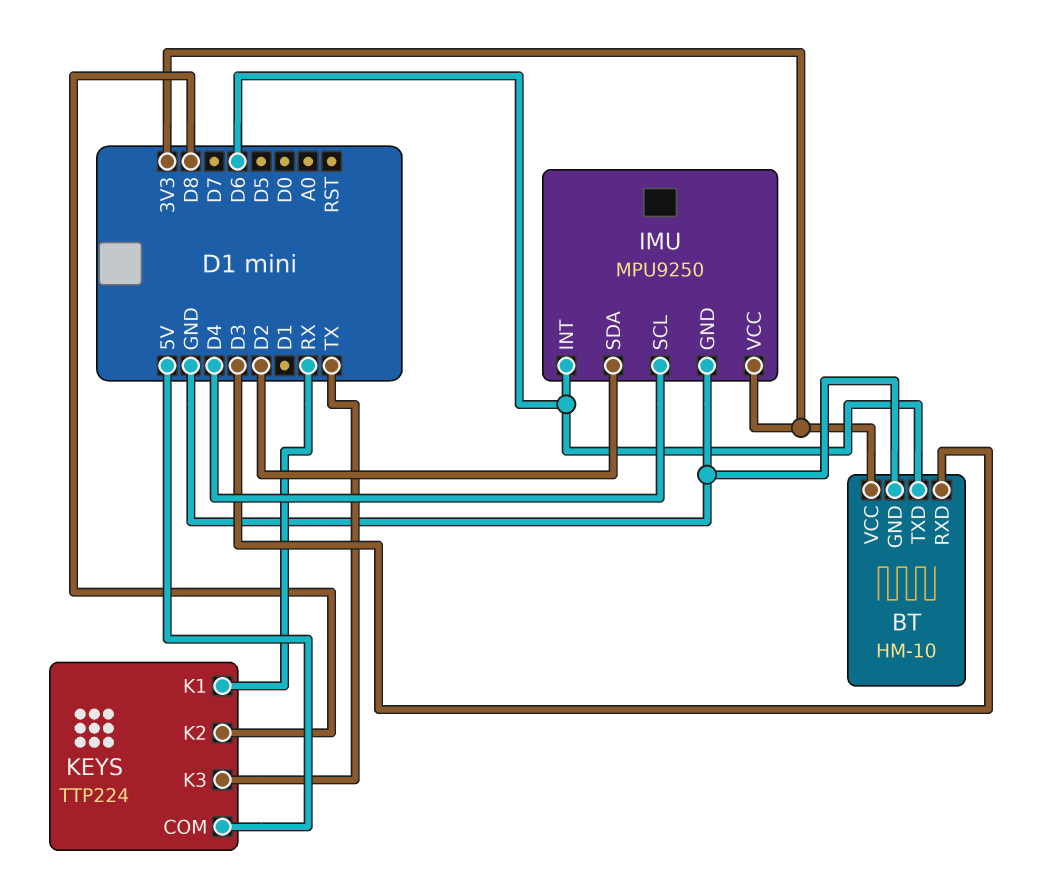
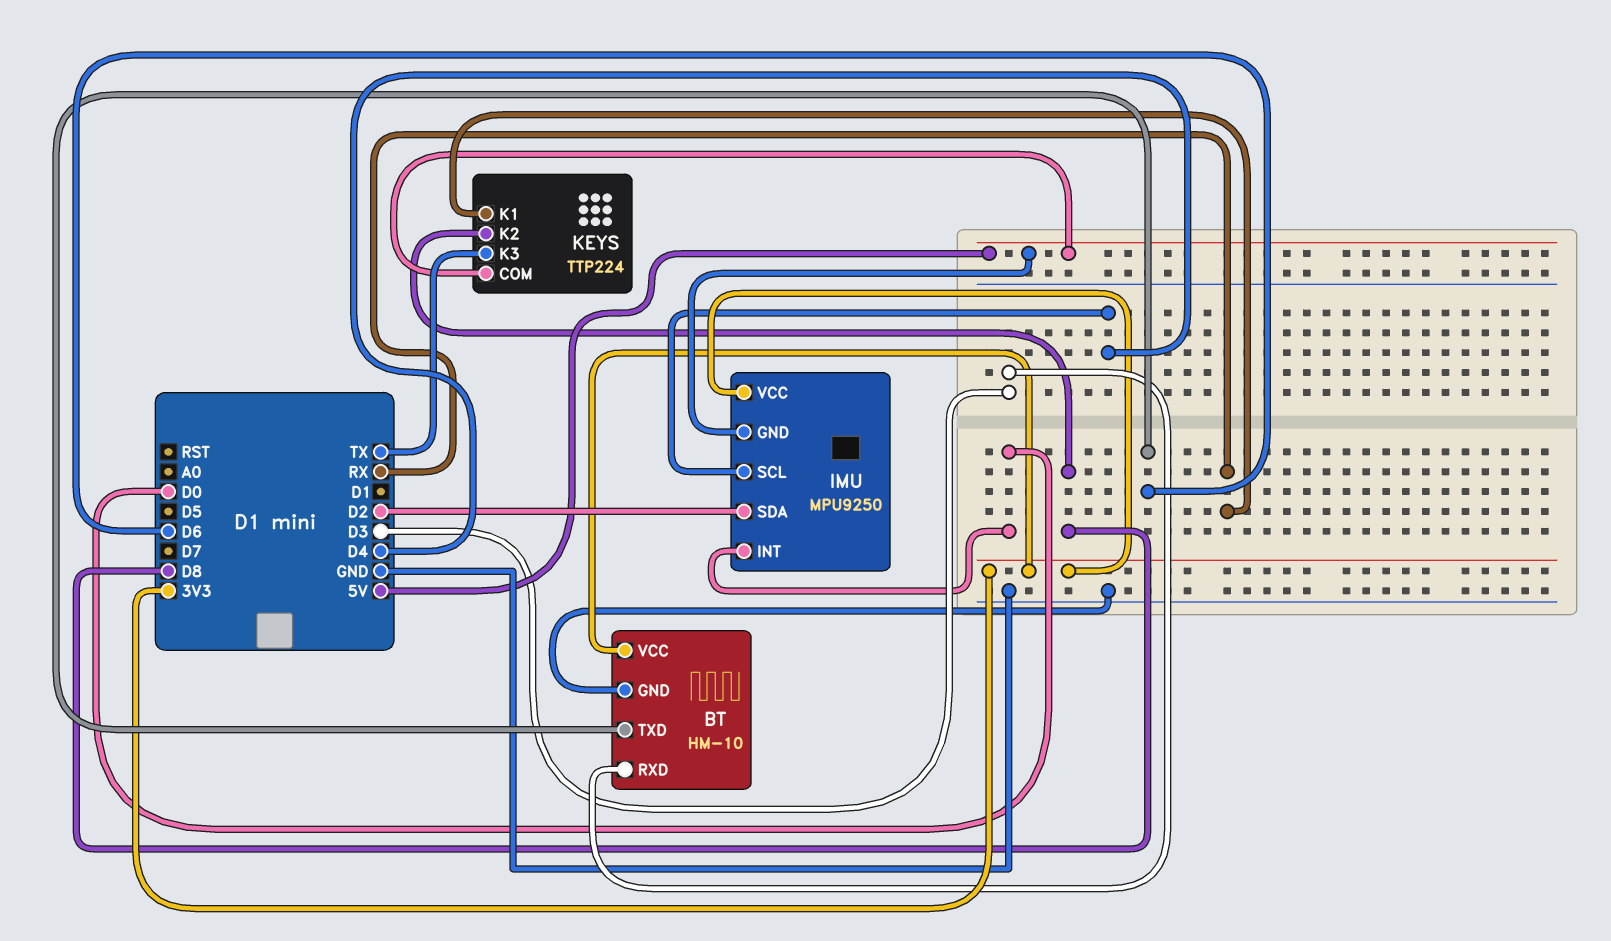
IMU pin GND: GND -> 5V
IMU pin INT: D6 -> D0

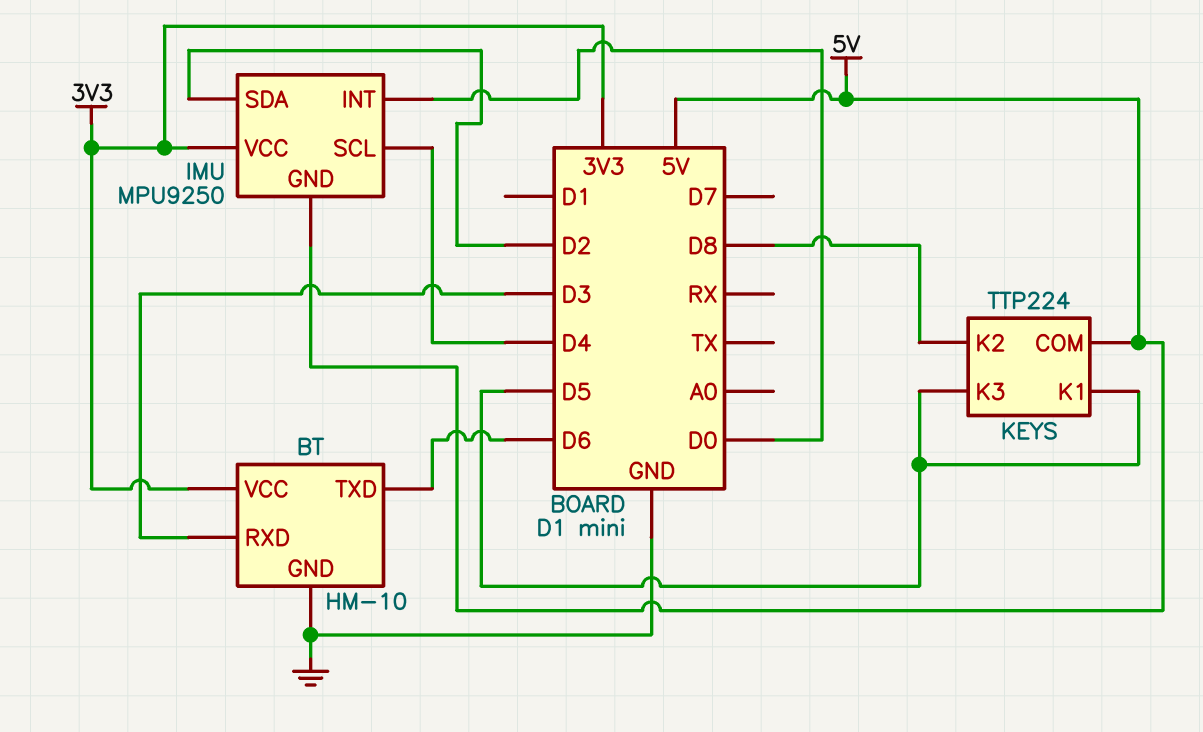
KEYS pin K1: RX -> D5
KEYS pin K3: TX -> D5

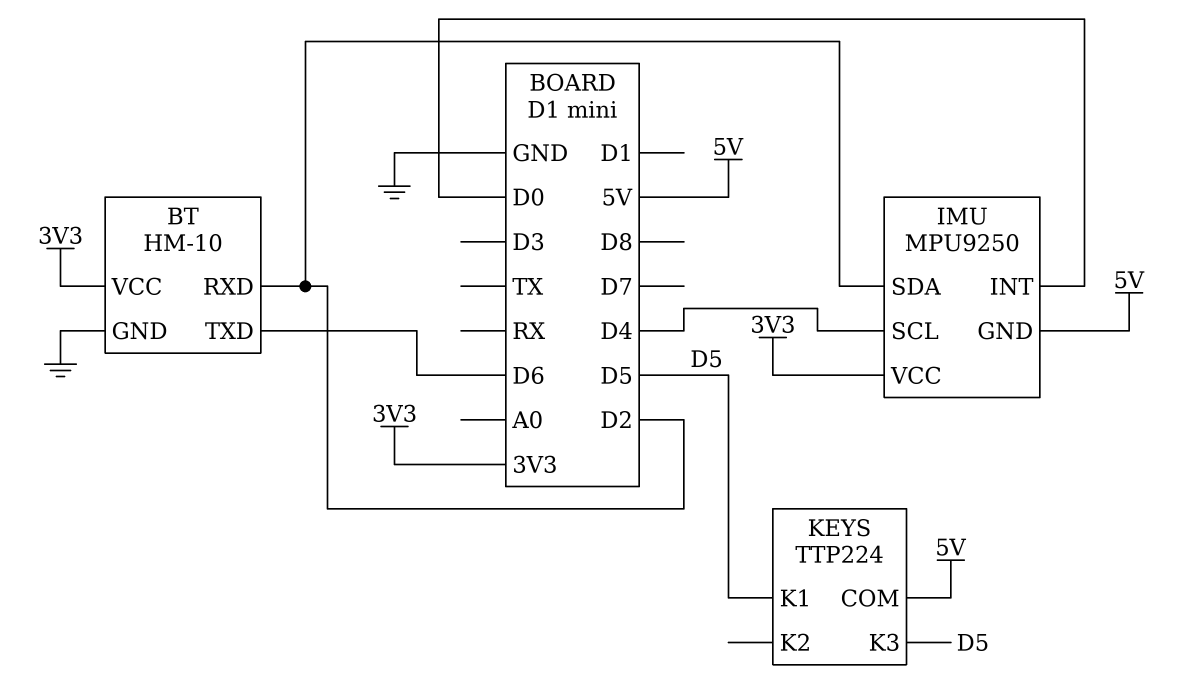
BT pin RXD: D3 -> D2
KEYS pin K2: D8 -> none

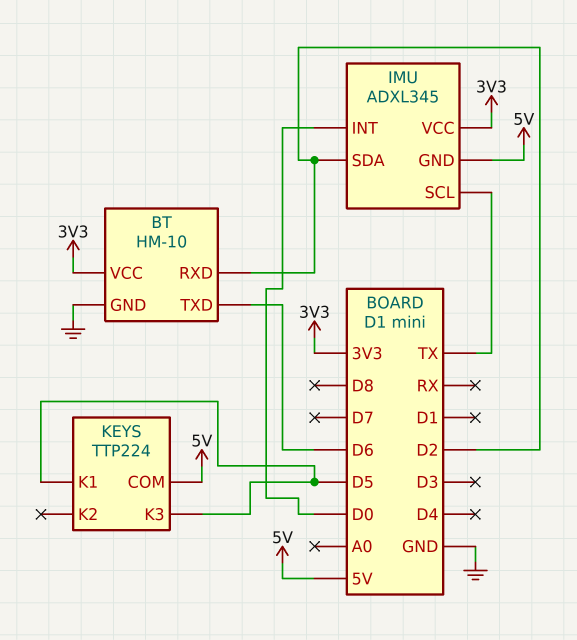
IMU: MPU9250 -> ADXL345
IMU pin SCL: D4 -> TX

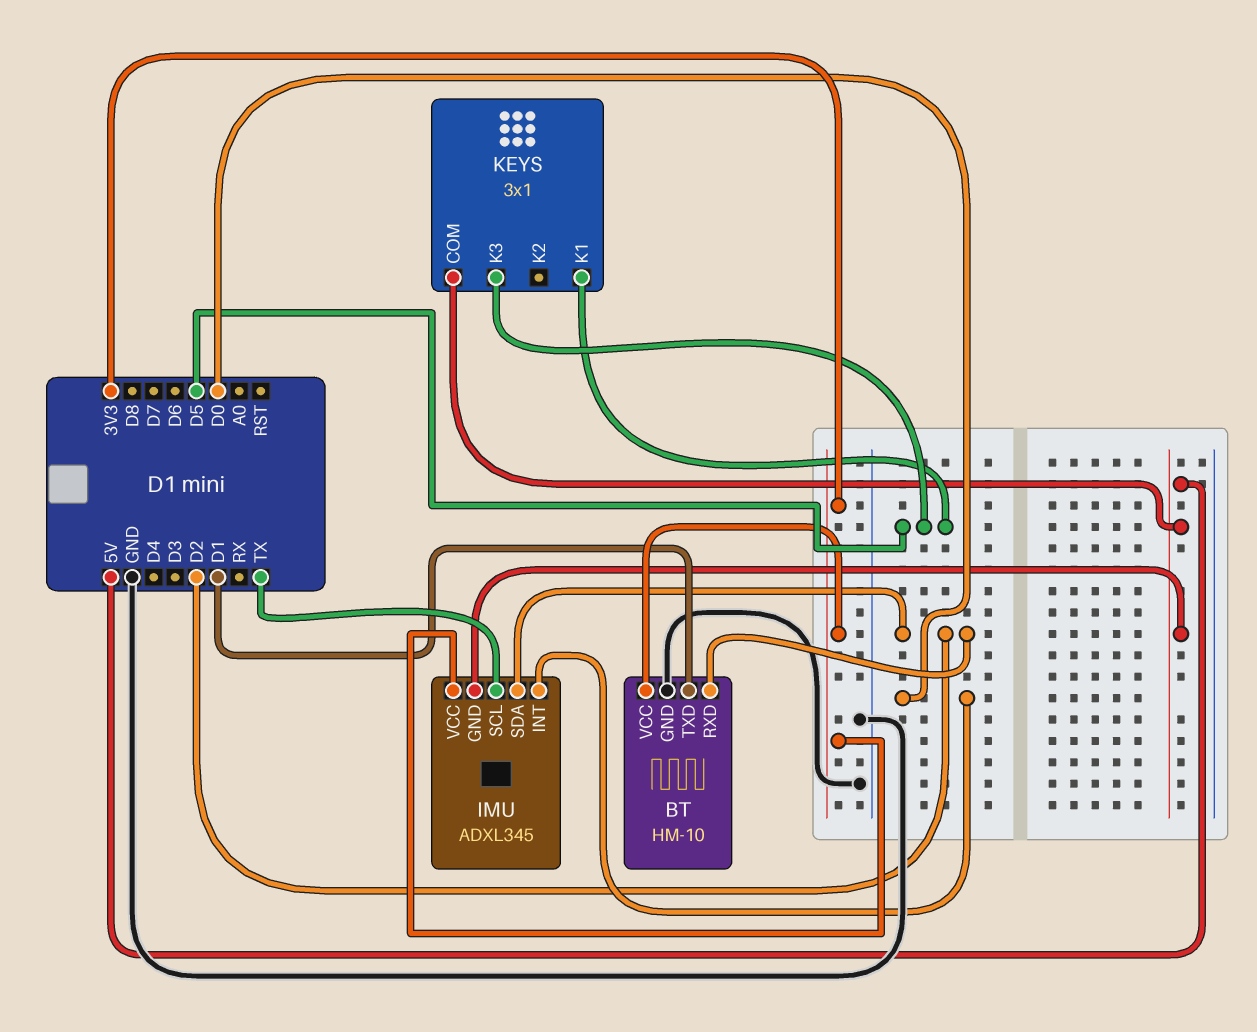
BT pin TXD: D6 -> D1
KEYS: TTP224 -> 3x1

